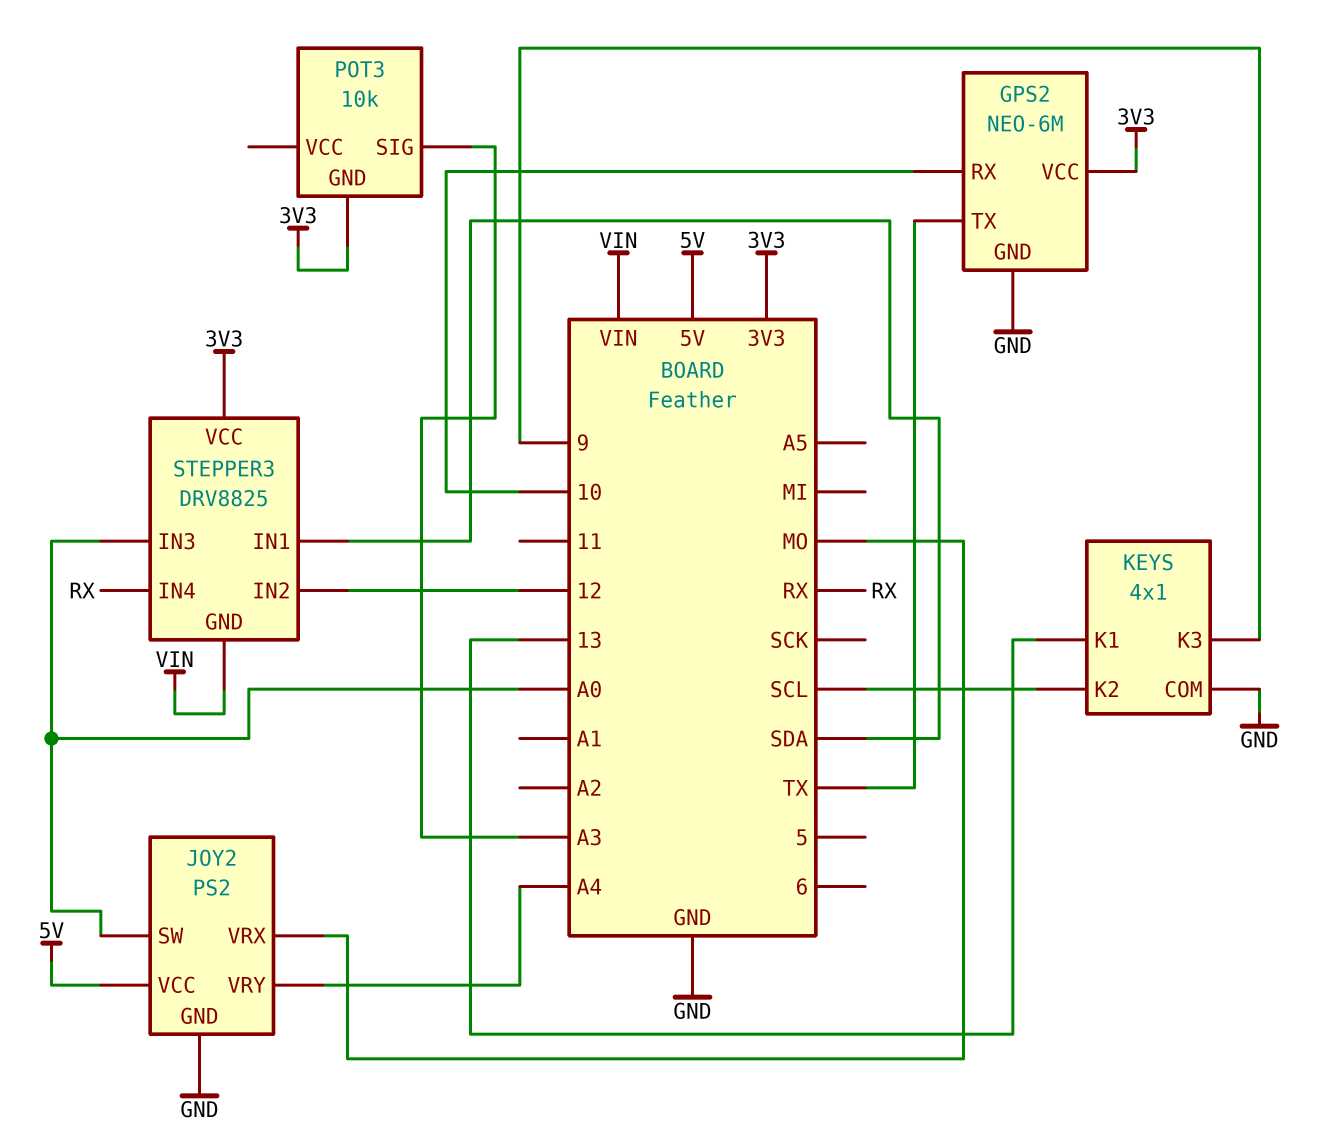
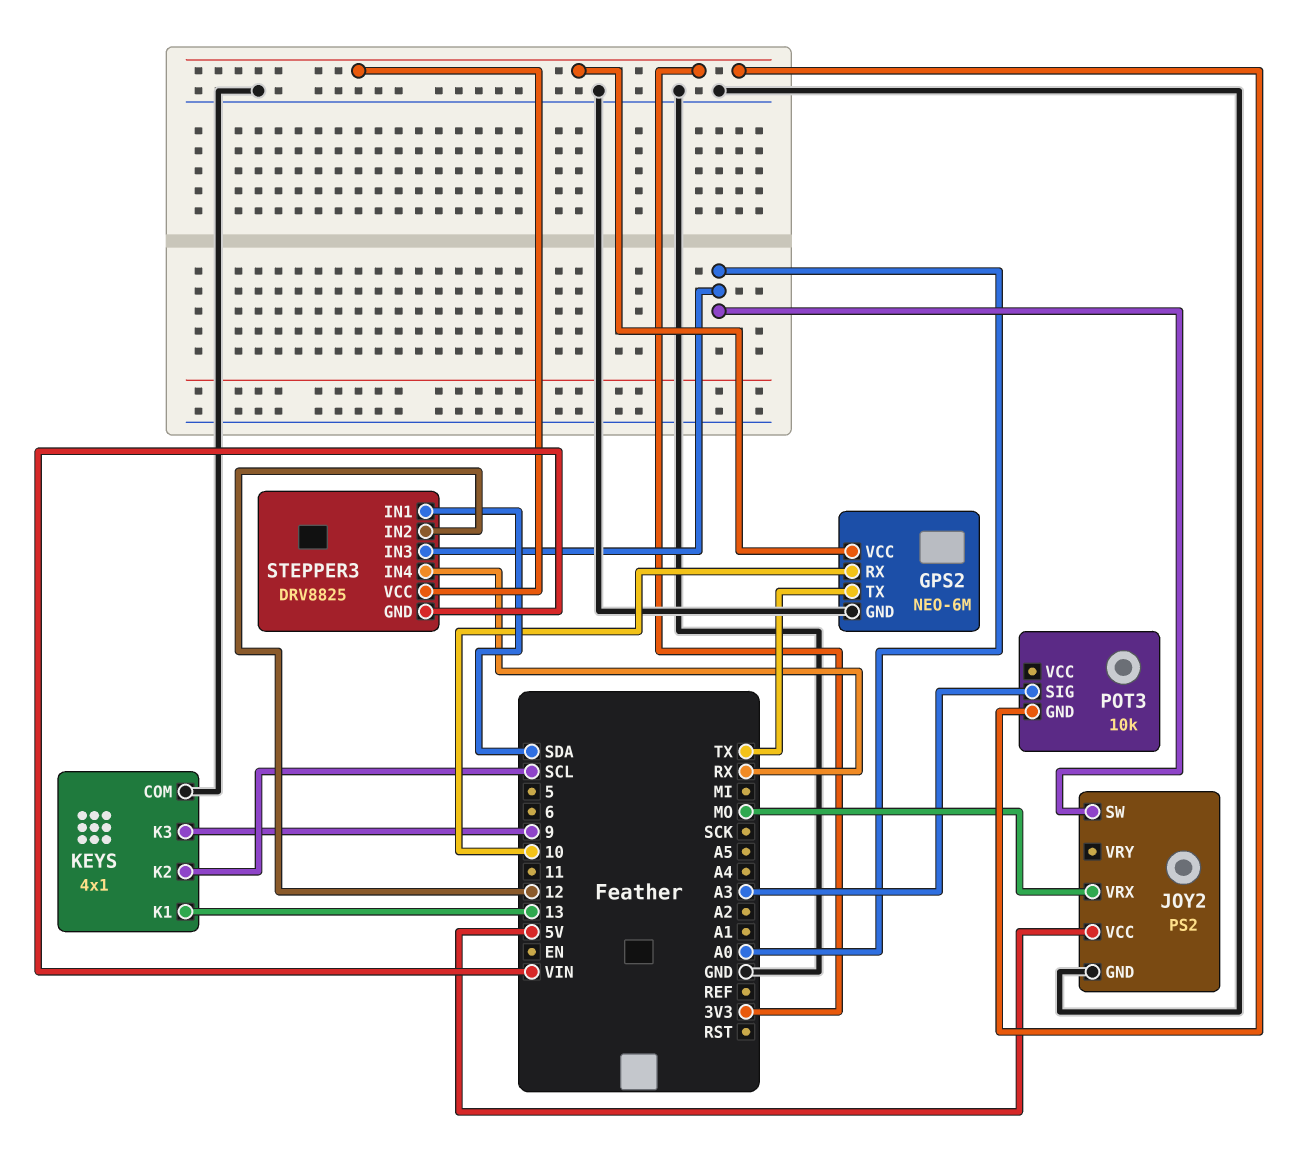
JOY2 pin VRY: A4 -> none

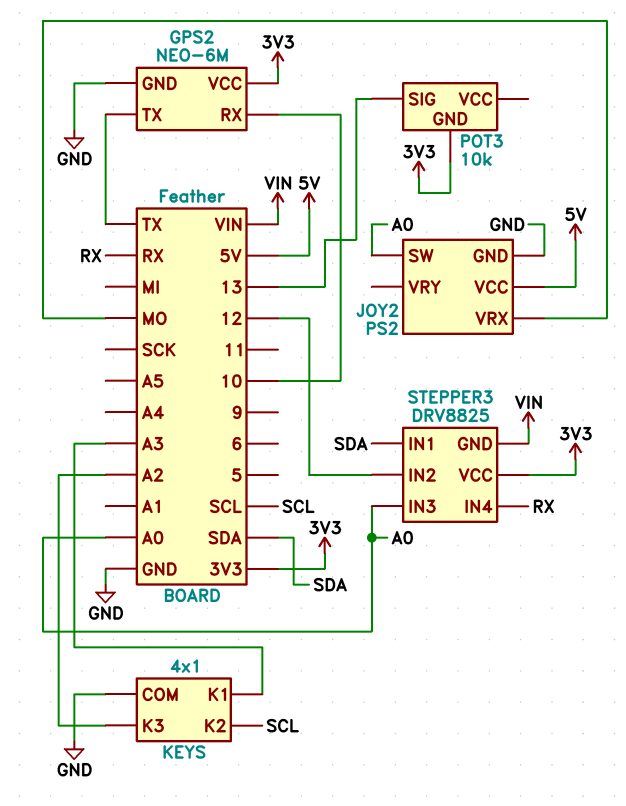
KEYS pin K1: 13 -> A3
KEYS pin K3: 9 -> A2
POT3 pin SIG: A3 -> 13

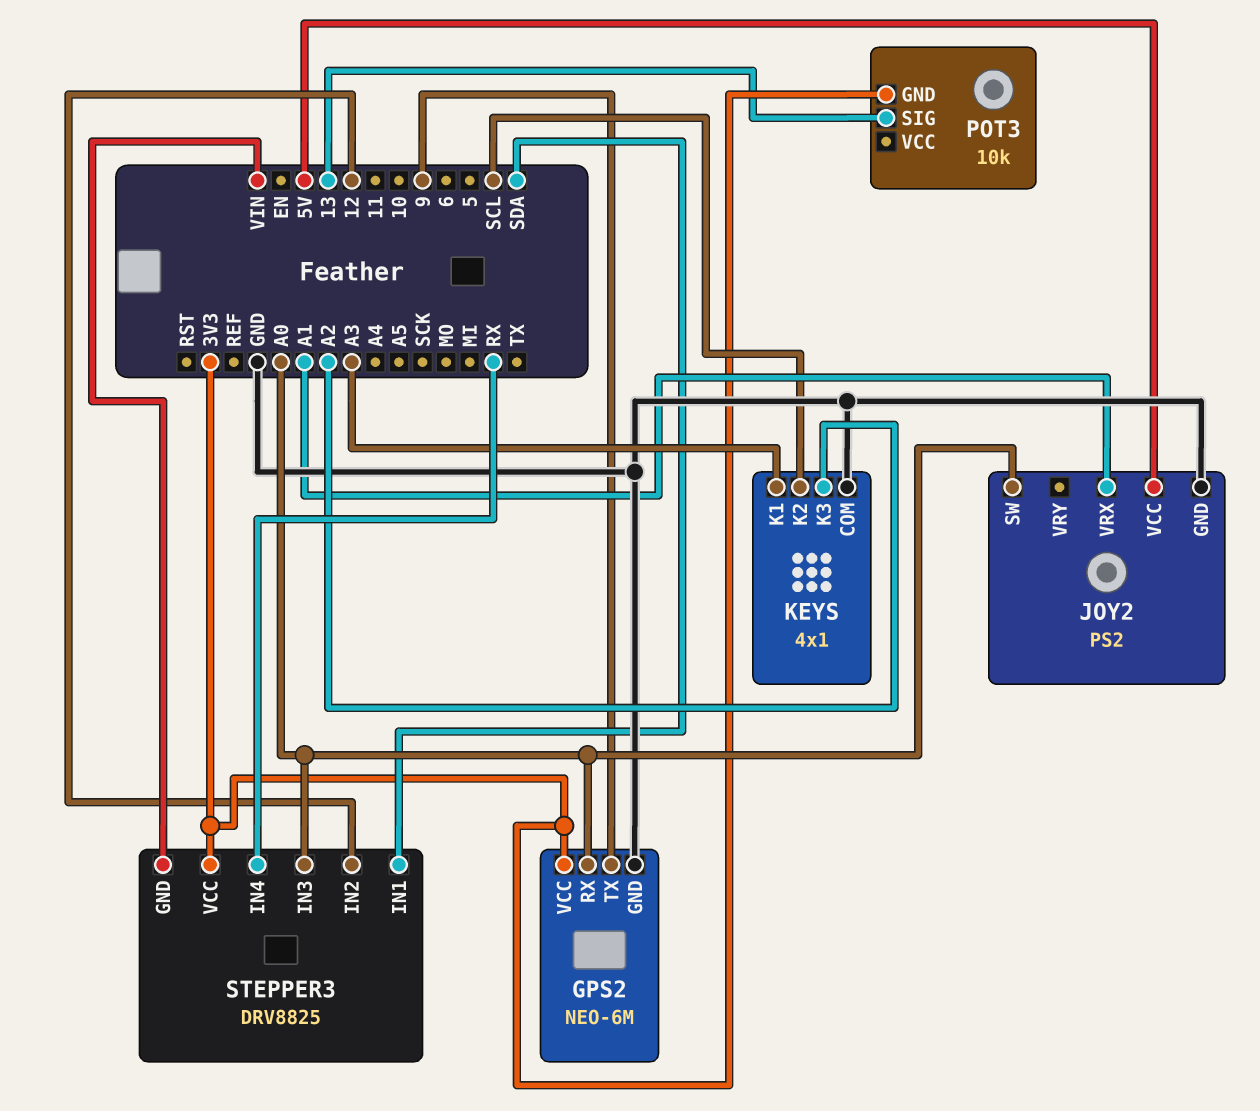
GPS2 pin RX: 10 -> A0
GPS2 pin TX: TX -> 9
JOY2 pin VRX: MO -> A1

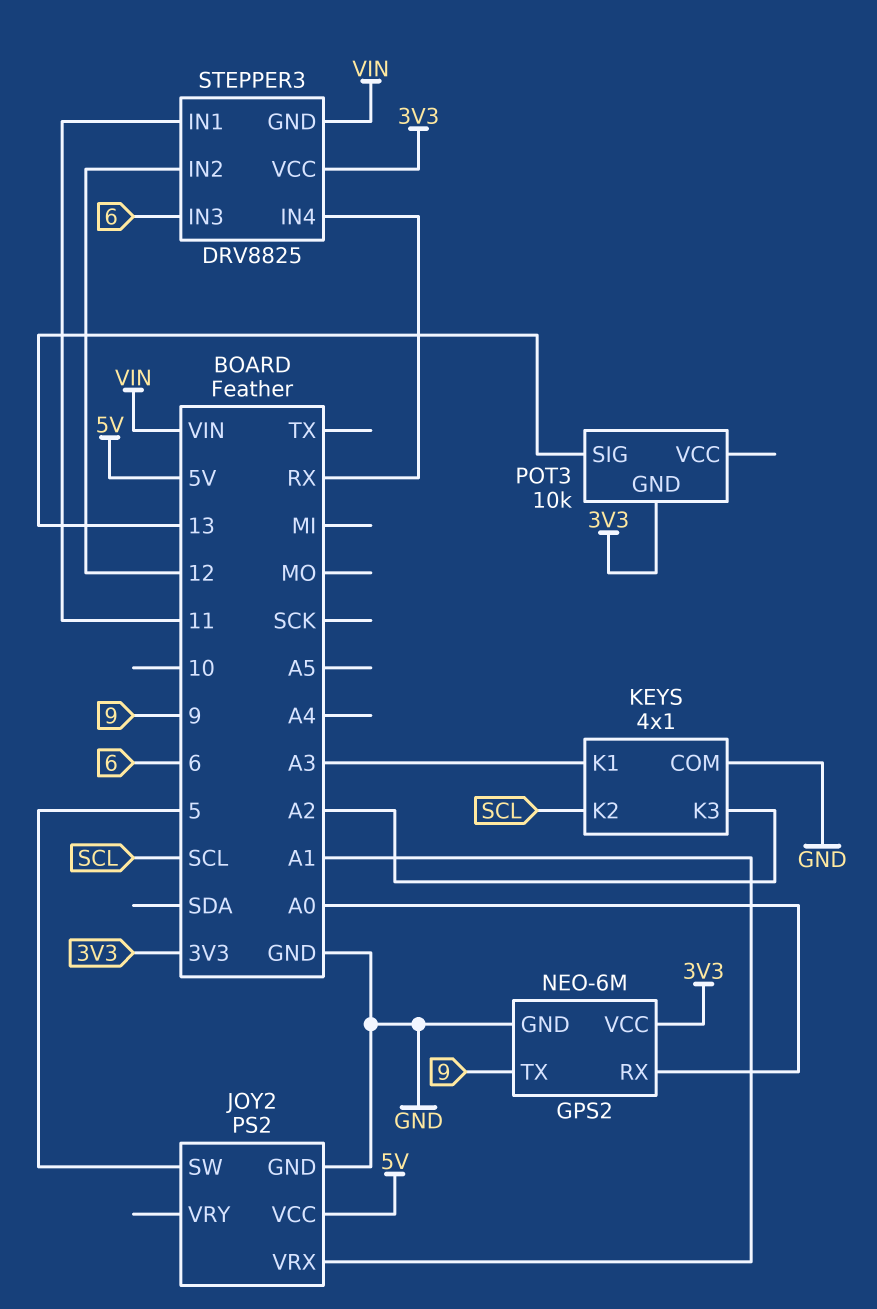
JOY2 pin SW: A0 -> 5
STEPPER3 pin IN1: SDA -> 11
STEPPER3 pin IN3: A0 -> 6

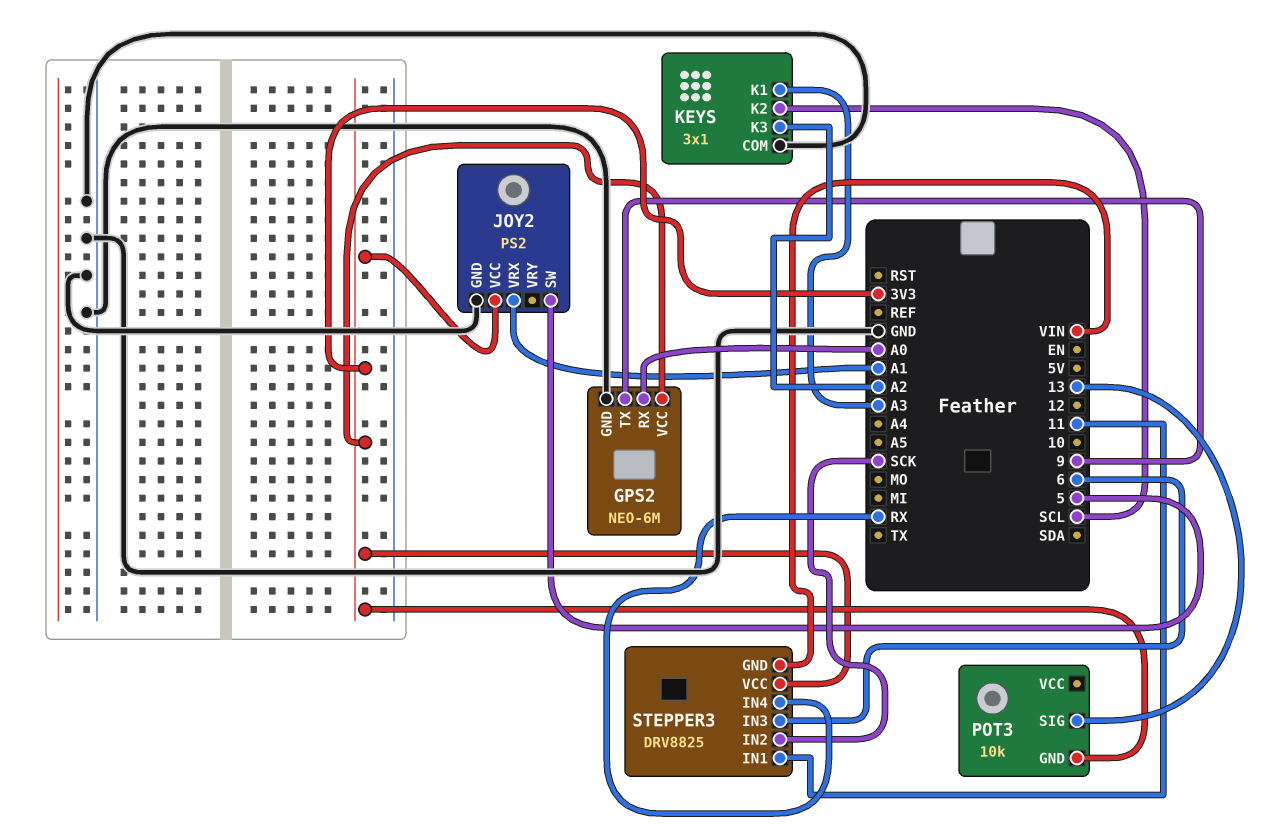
JOY2 pin VCC: 5V -> 3V3
KEYS: 4x1 -> 3x1
STEPPER3 pin IN2: 12 -> SCK

